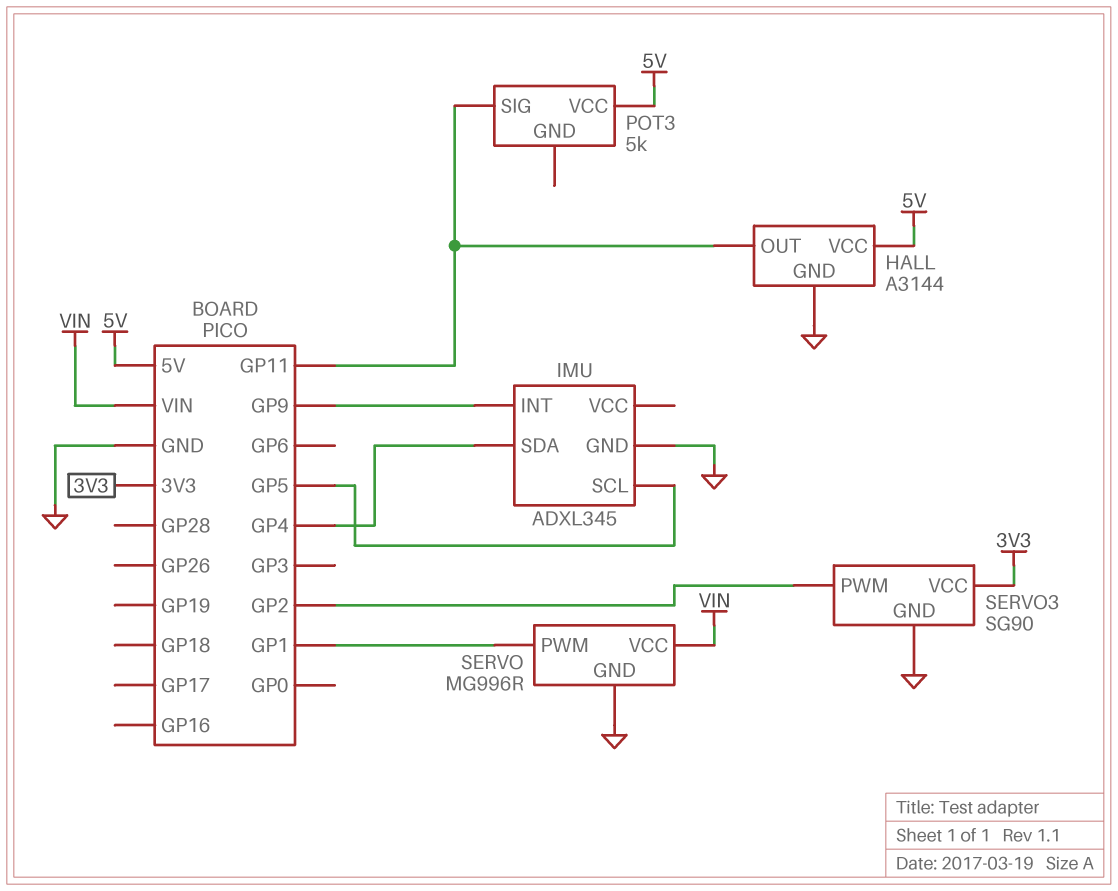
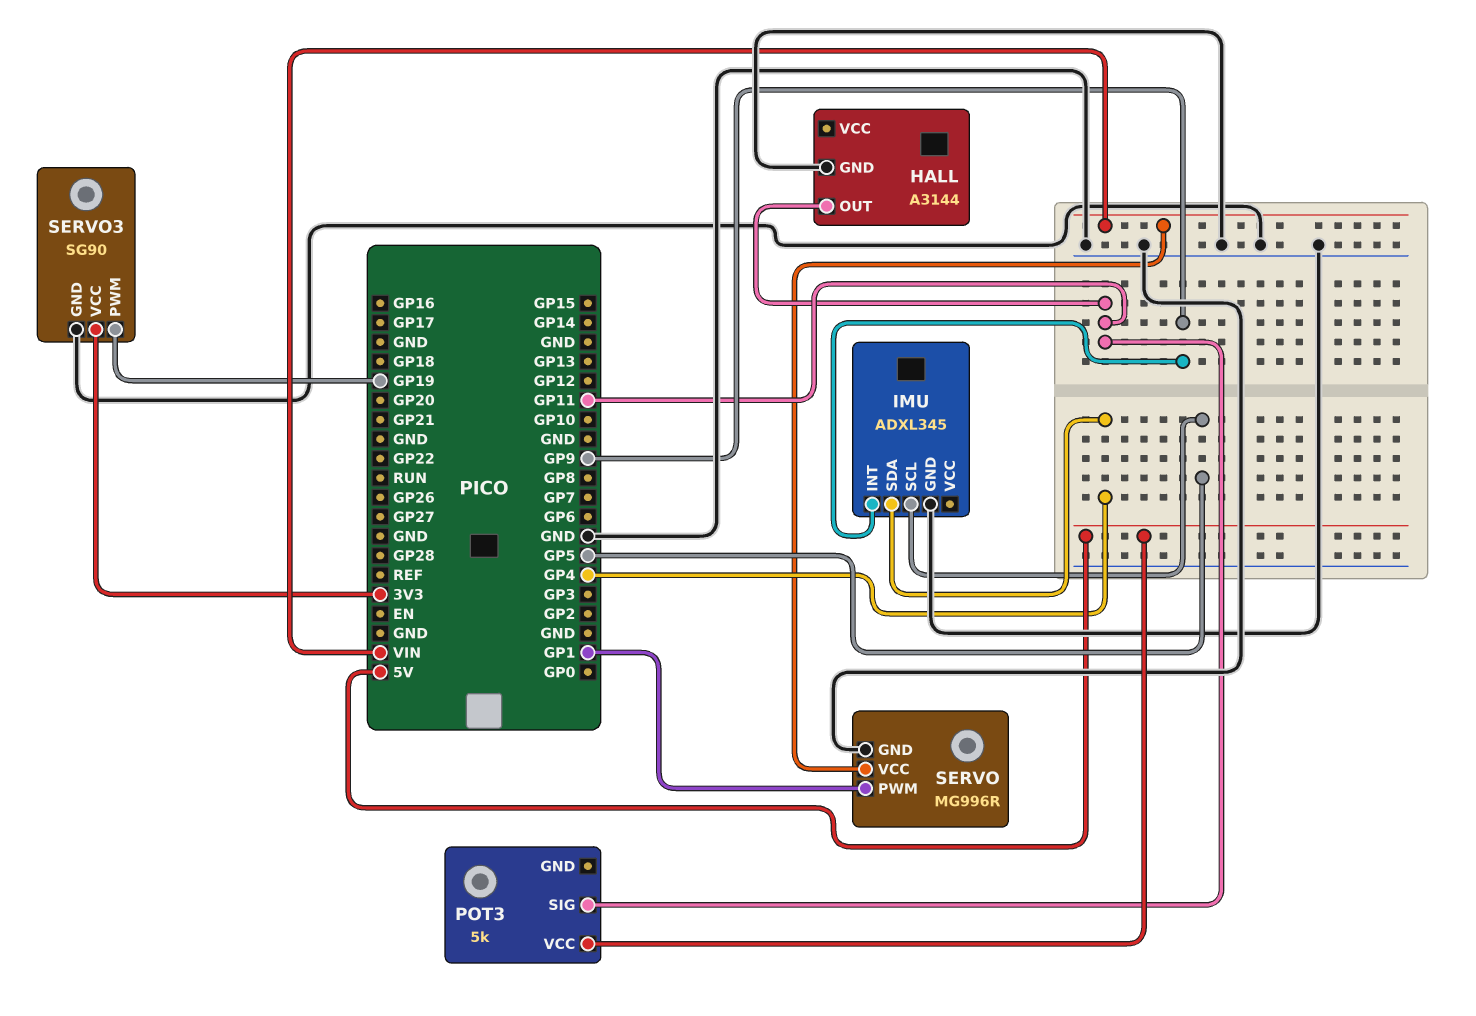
HALL pin VCC: 5V -> none
SERVO3 pin PWM: GP2 -> GP19

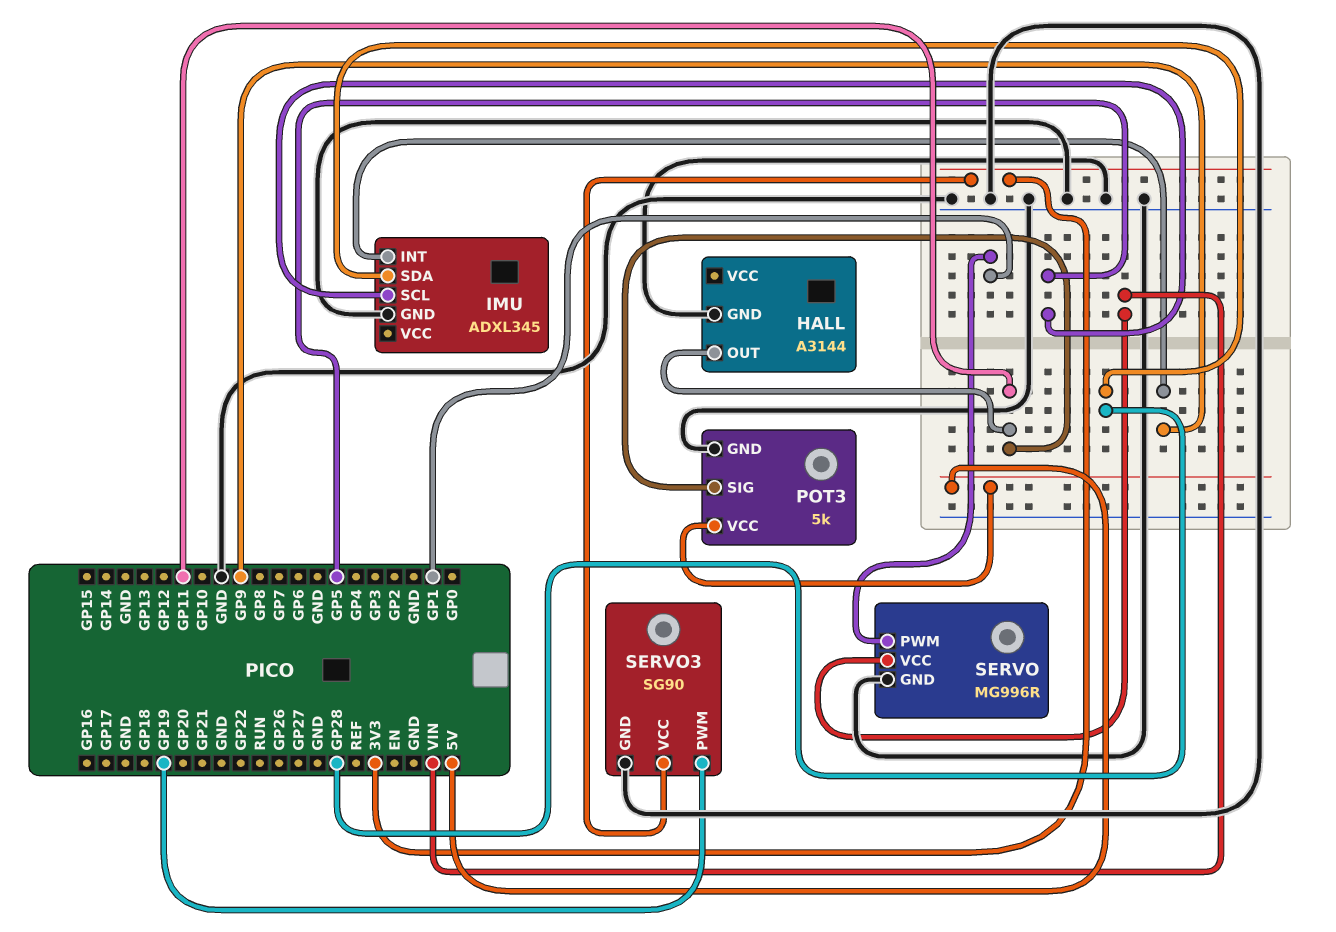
IMU pin SDA: GP4 -> GP28
POT3 pin GND: none -> GND

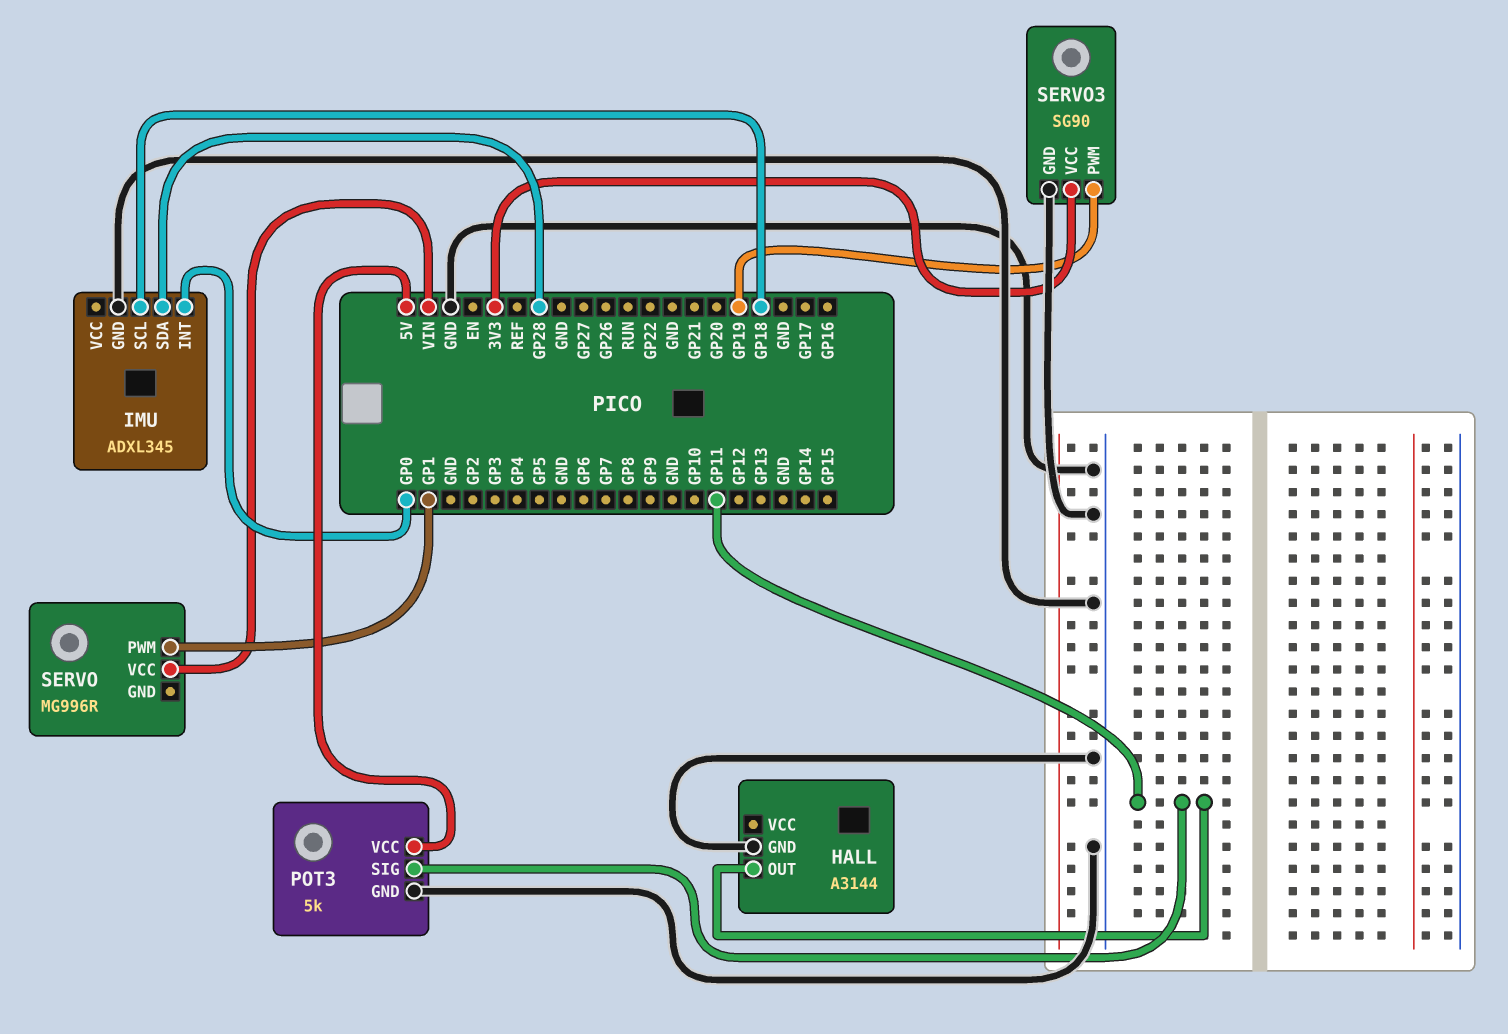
IMU pin INT: GP9 -> GP0
IMU pin SCL: GP5 -> GP18
SERVO pin GND: GND -> none

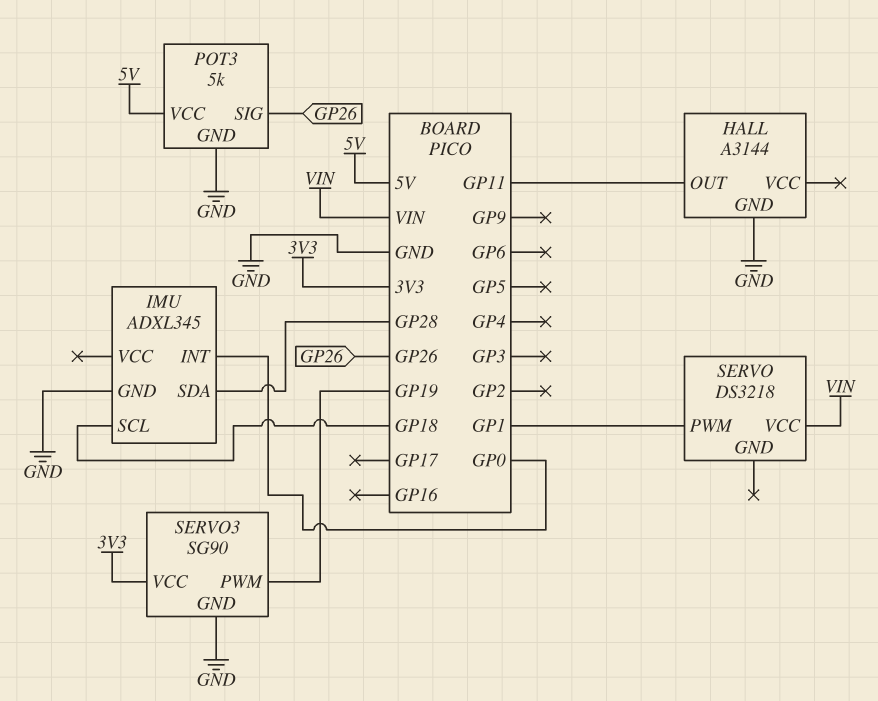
POT3 pin SIG: GP11 -> GP26
SERVO: MG996R -> DS3218

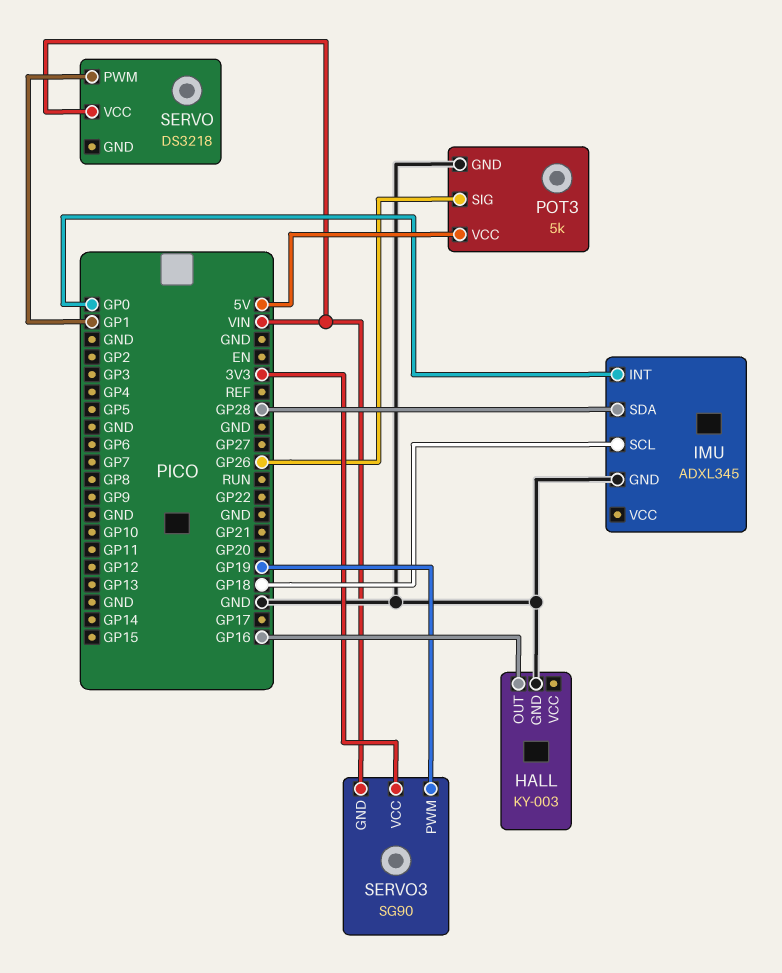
HALL: A3144 -> KY-003
HALL pin OUT: GP11 -> GP16
SERVO3 pin GND: GND -> VIN

